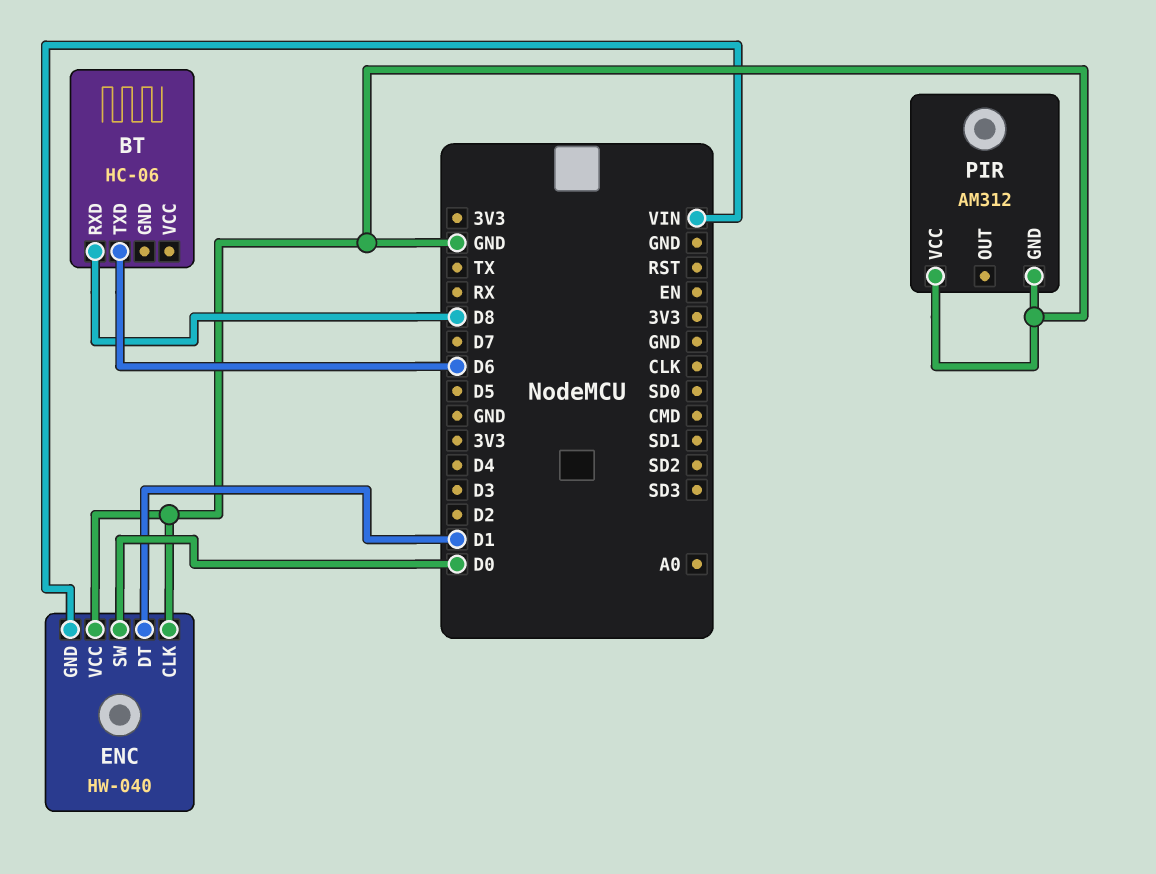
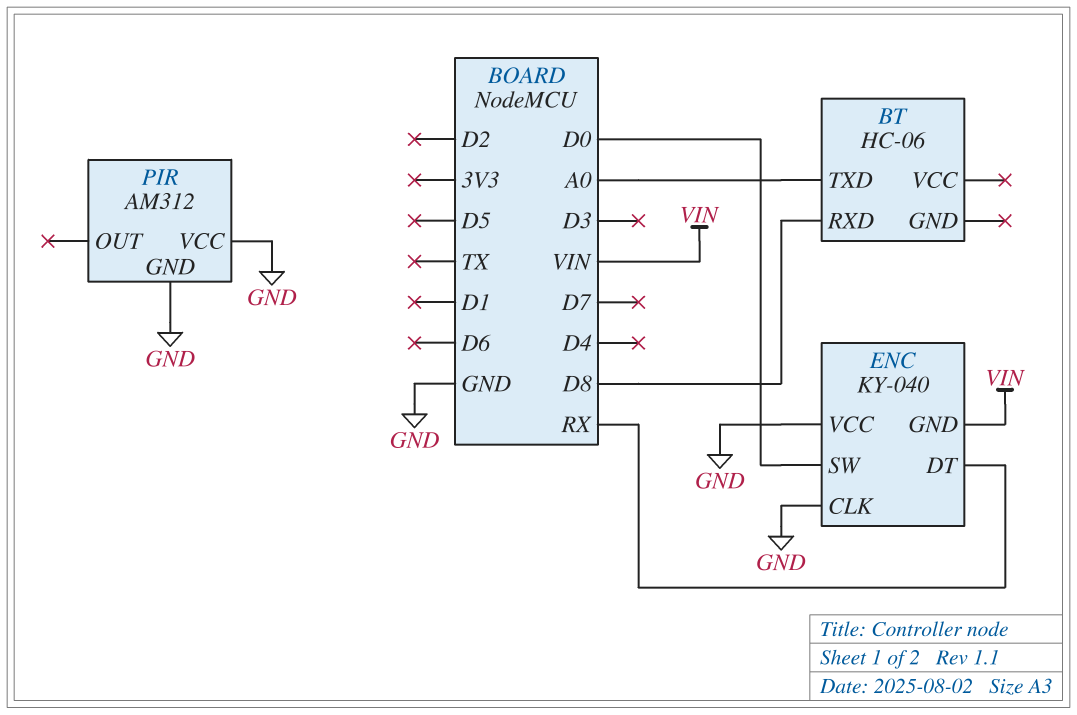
BT pin TXD: D6 -> A0
ENC: HW-040 -> KY-040
ENC pin DT: D1 -> RX

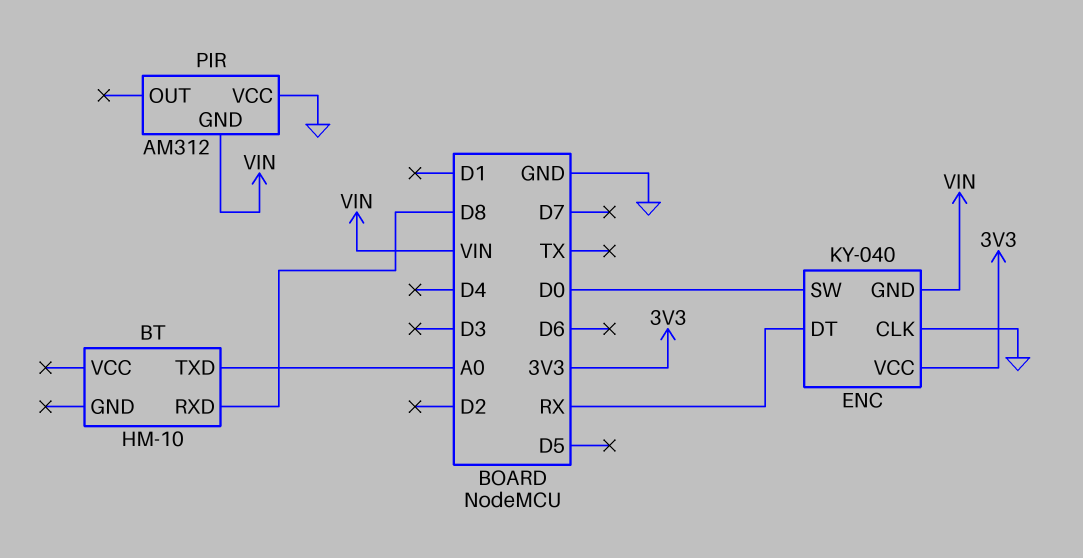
BT: HC-06 -> HM-10
ENC pin VCC: GND -> 3V3
PIR pin GND: GND -> VIN

